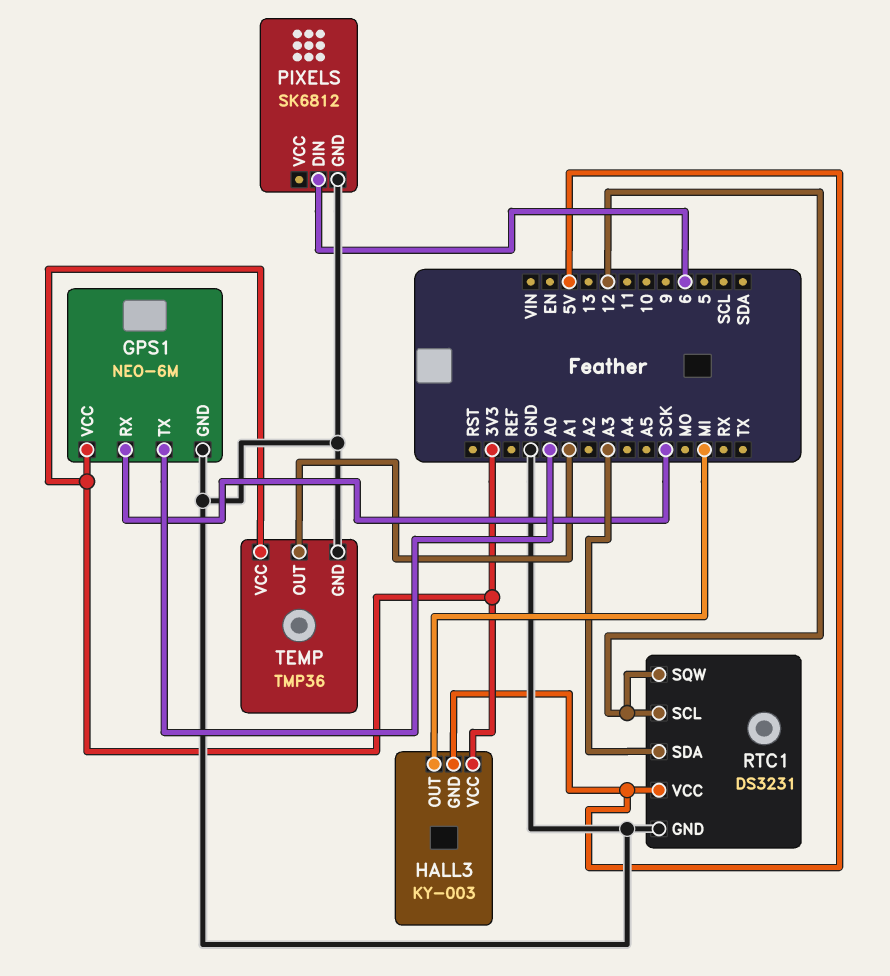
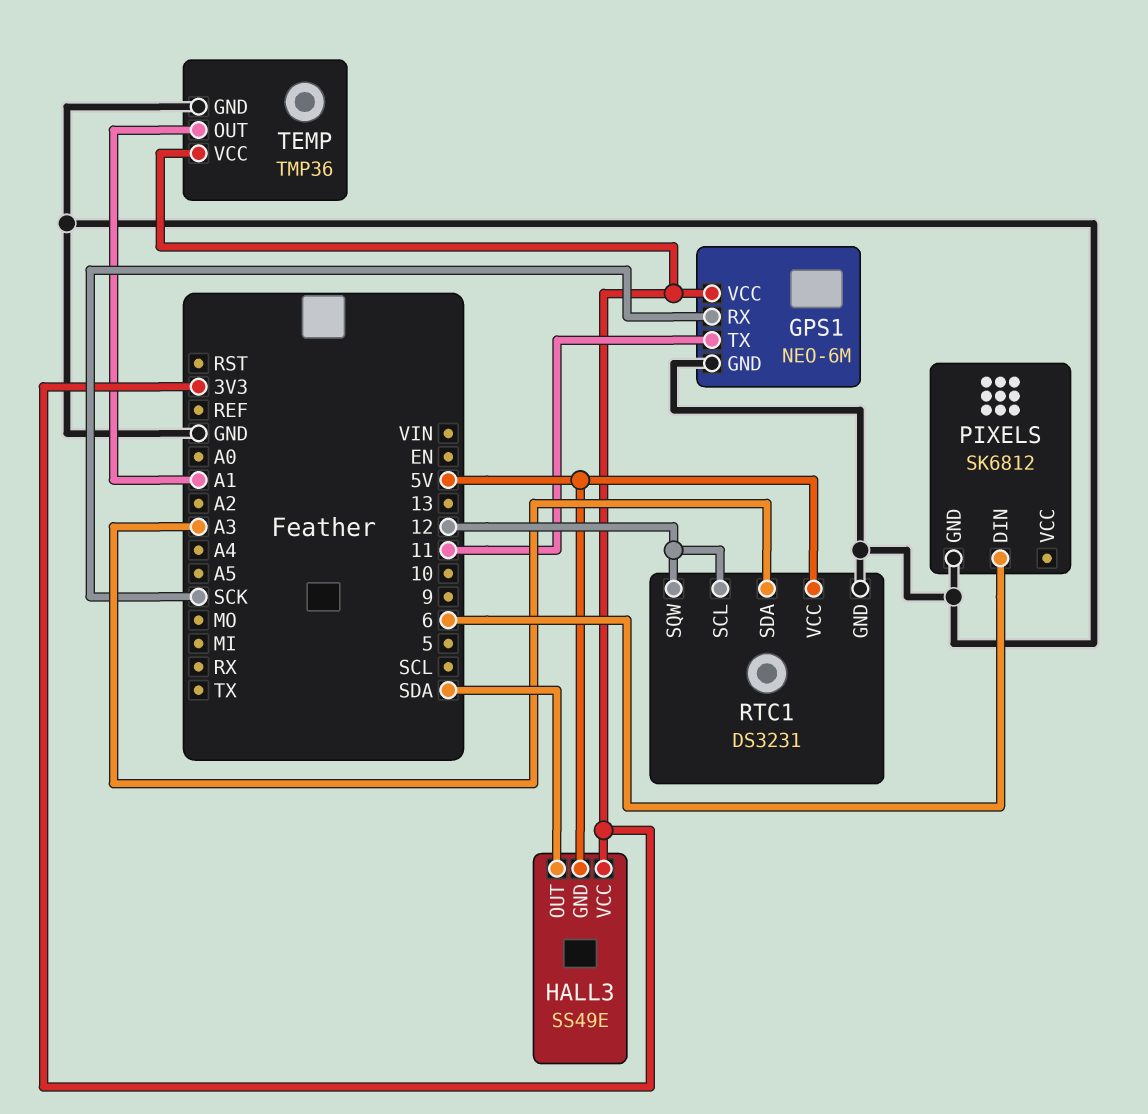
GPS1 pin TX: A0 -> 11
HALL3: KY-003 -> SS49E
HALL3 pin OUT: MI -> SDA

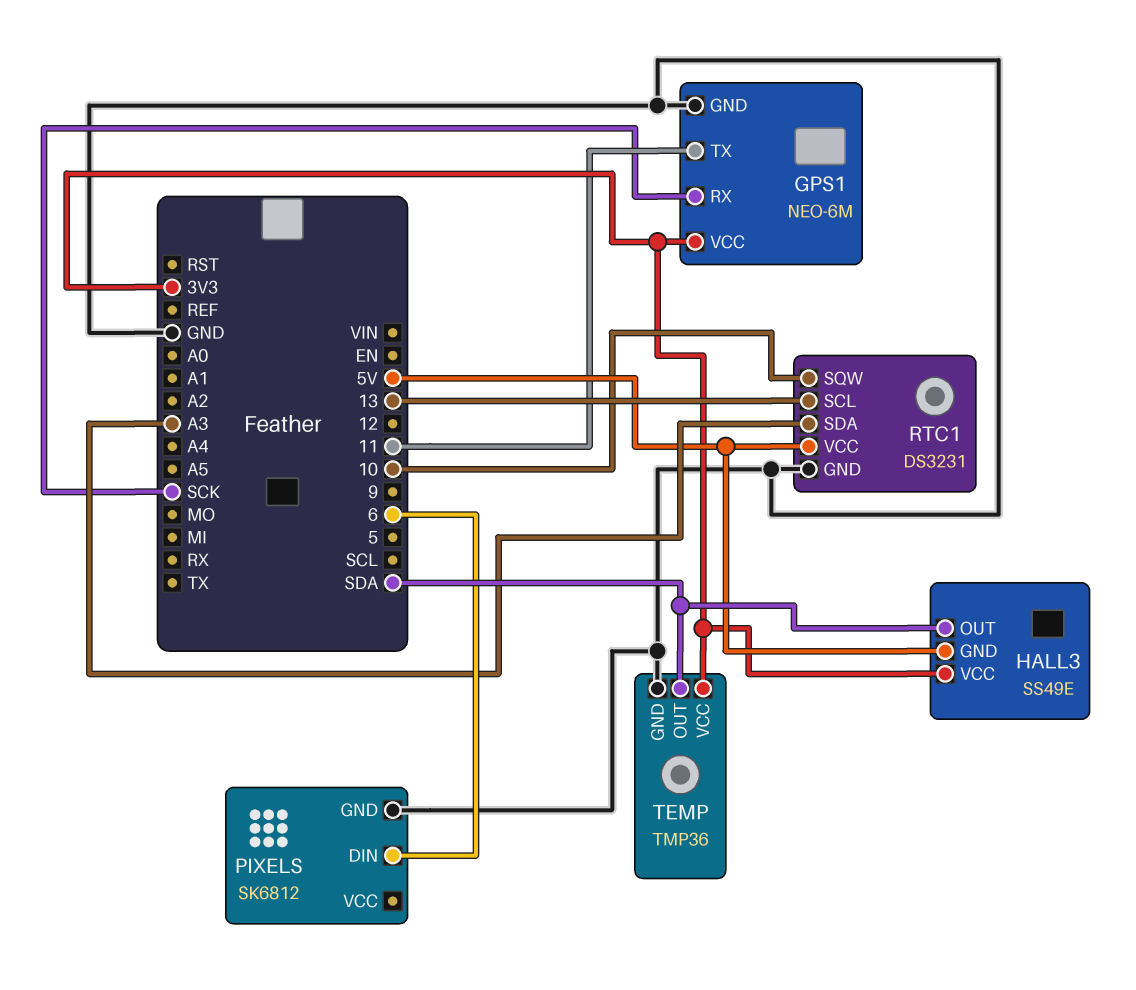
RTC1 pin SCL: 12 -> 13
RTC1 pin SQW: 12 -> 10
TEMP pin OUT: A1 -> SDA

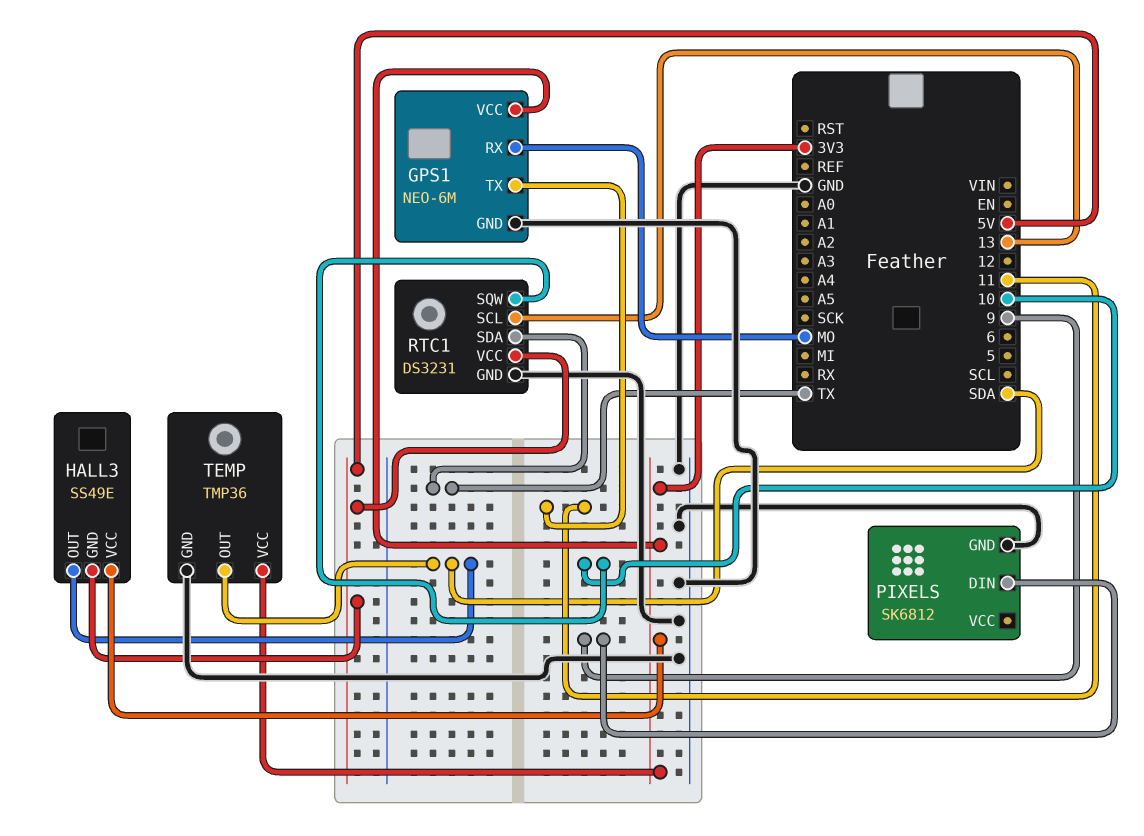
GPS1 pin RX: SCK -> MO
PIXELS pin DIN: 6 -> 9
RTC1 pin SDA: A3 -> TX

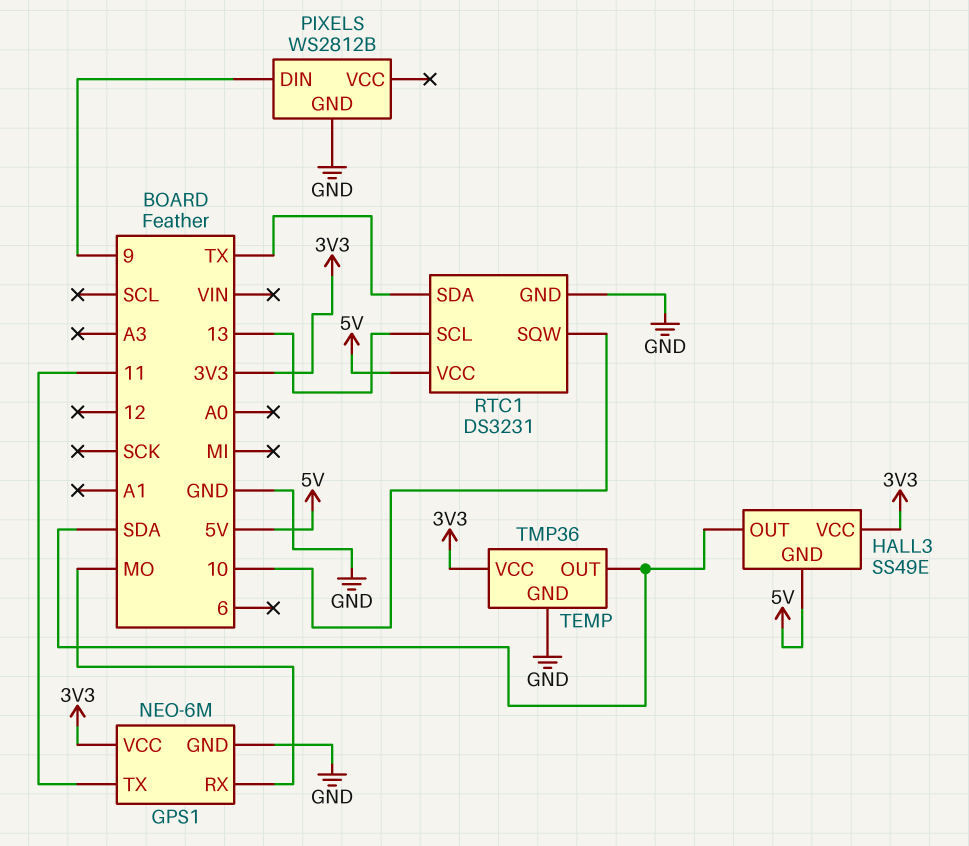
PIXELS: SK6812 -> WS2812B

